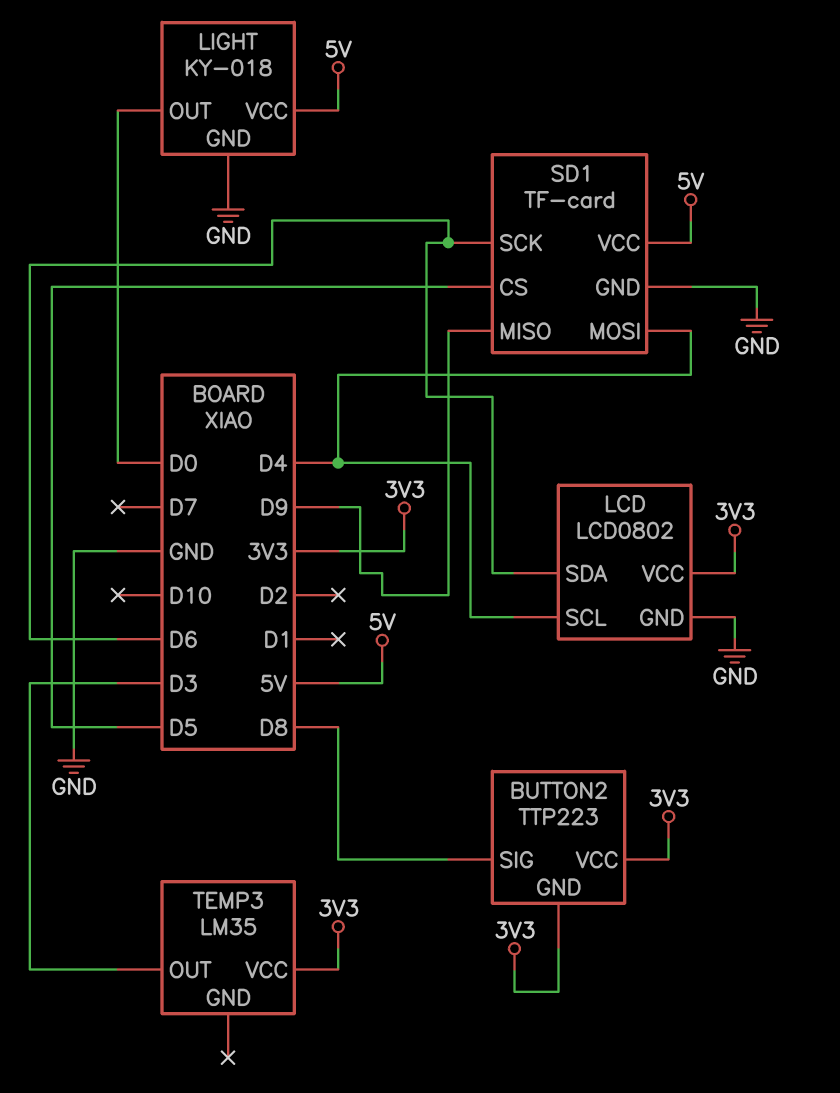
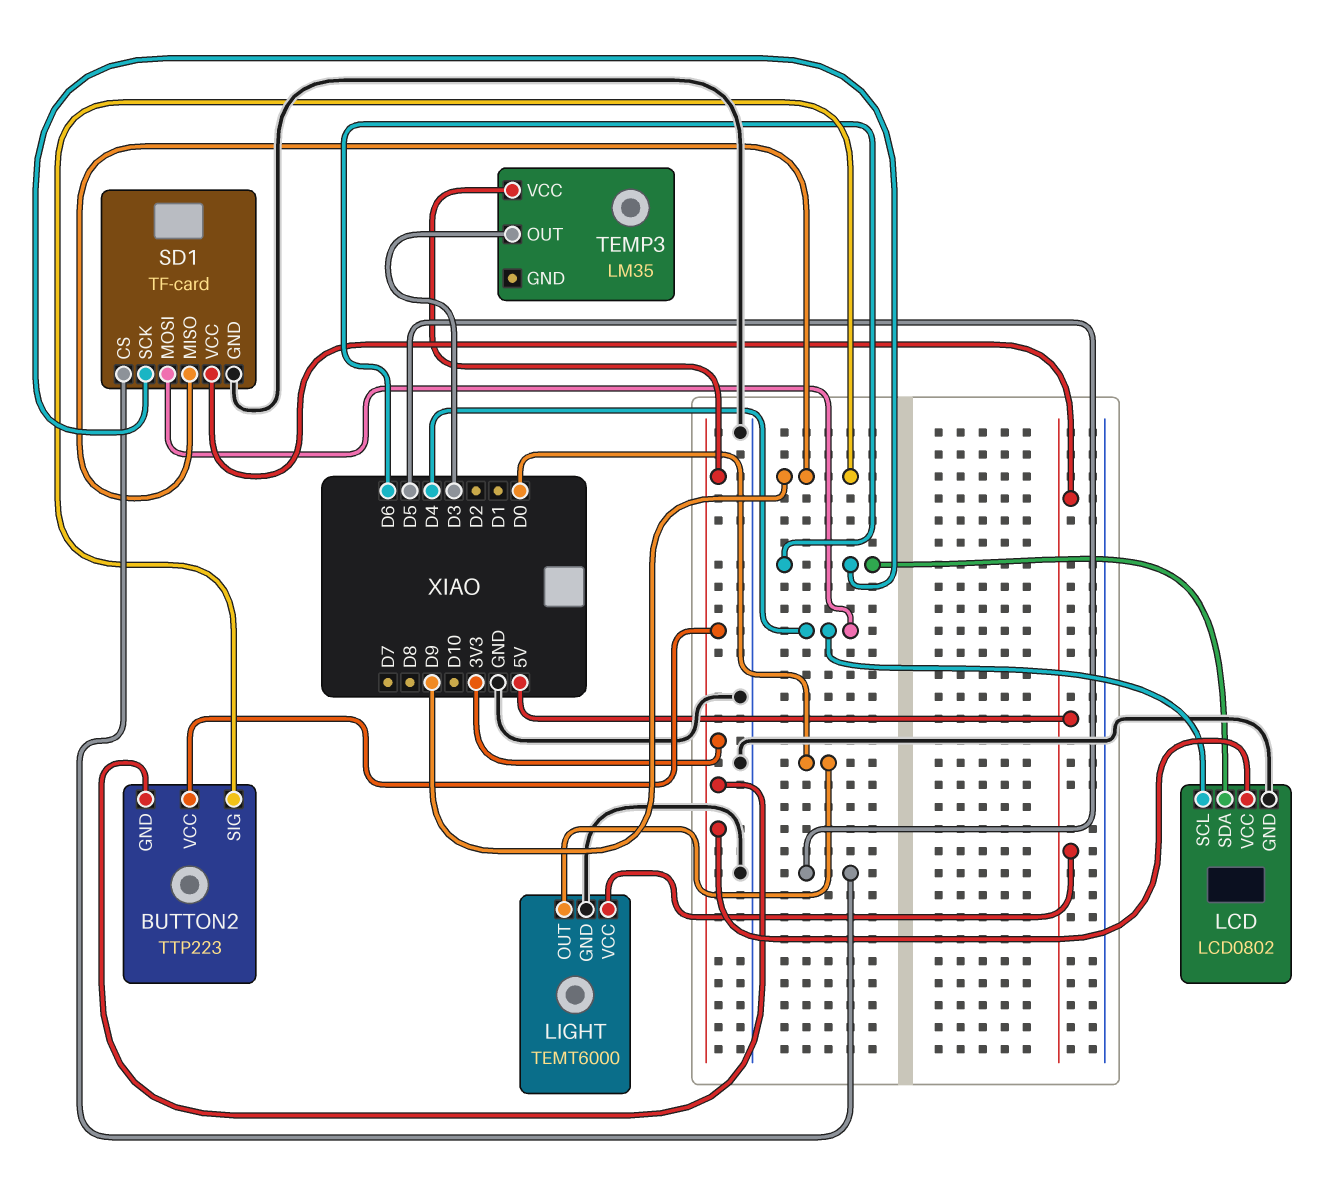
BUTTON2 pin SIG: D8 -> D9
LIGHT: KY-018 -> TEMT6000

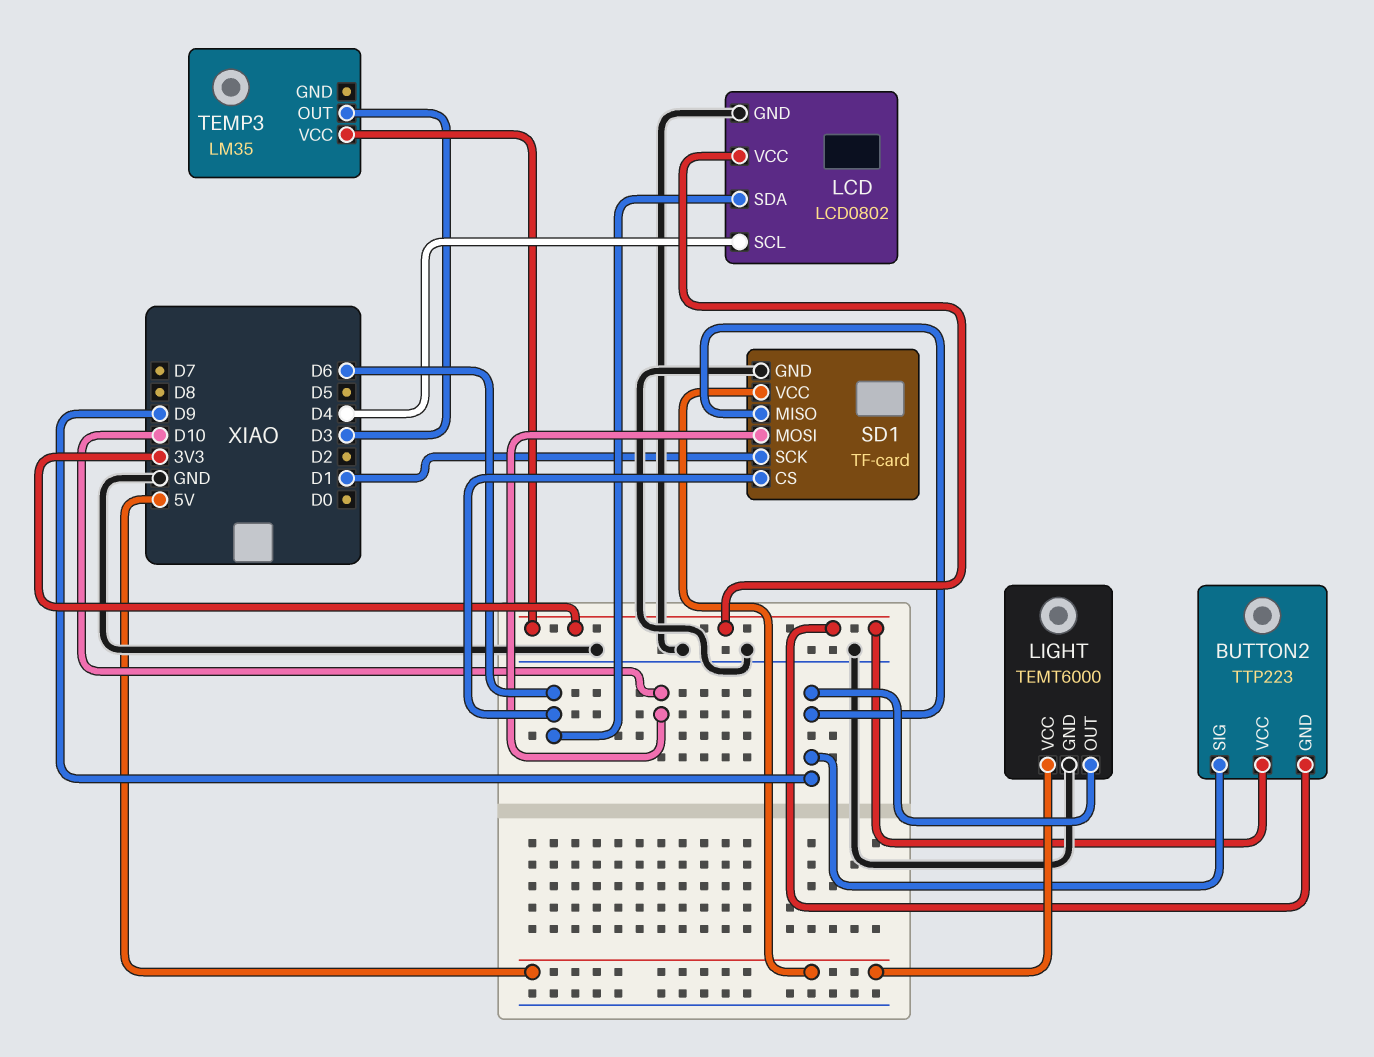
LIGHT pin OUT: D0 -> D9
SD1 pin CS: D5 -> D6
SD1 pin MOSI: D4 -> D10
SD1 pin SCK: D6 -> D1

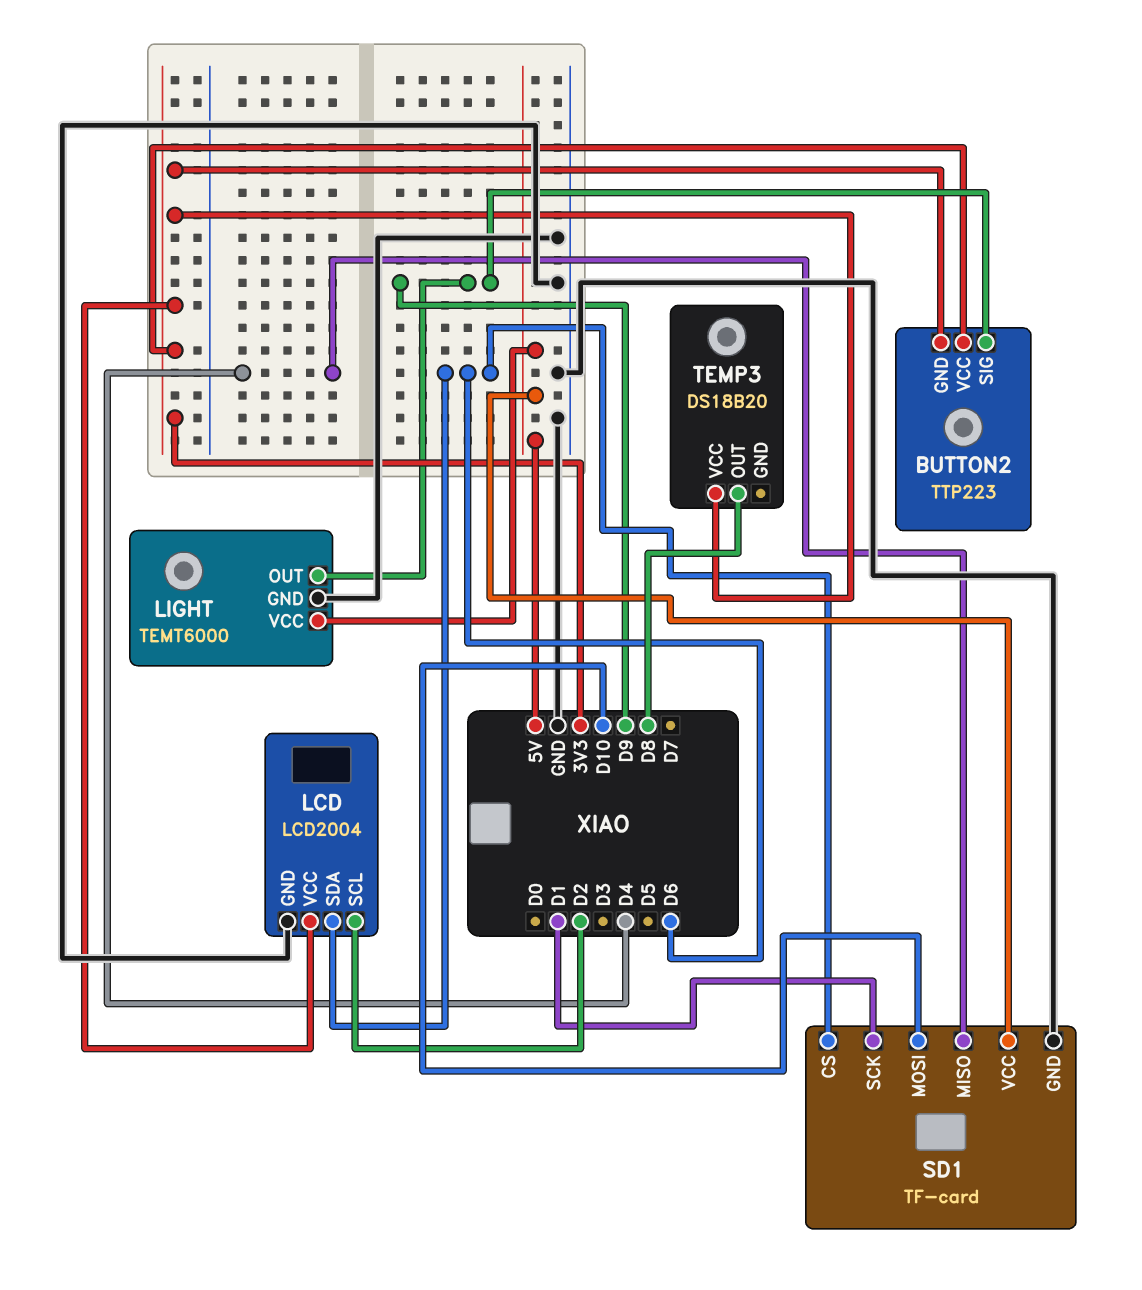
LCD: LCD0802 -> LCD2004
LCD pin SCL: D4 -> D2
SD1 pin MISO: D9 -> D4
TEMP3: LM35 -> DS18B20
TEMP3 pin OUT: D3 -> D8

